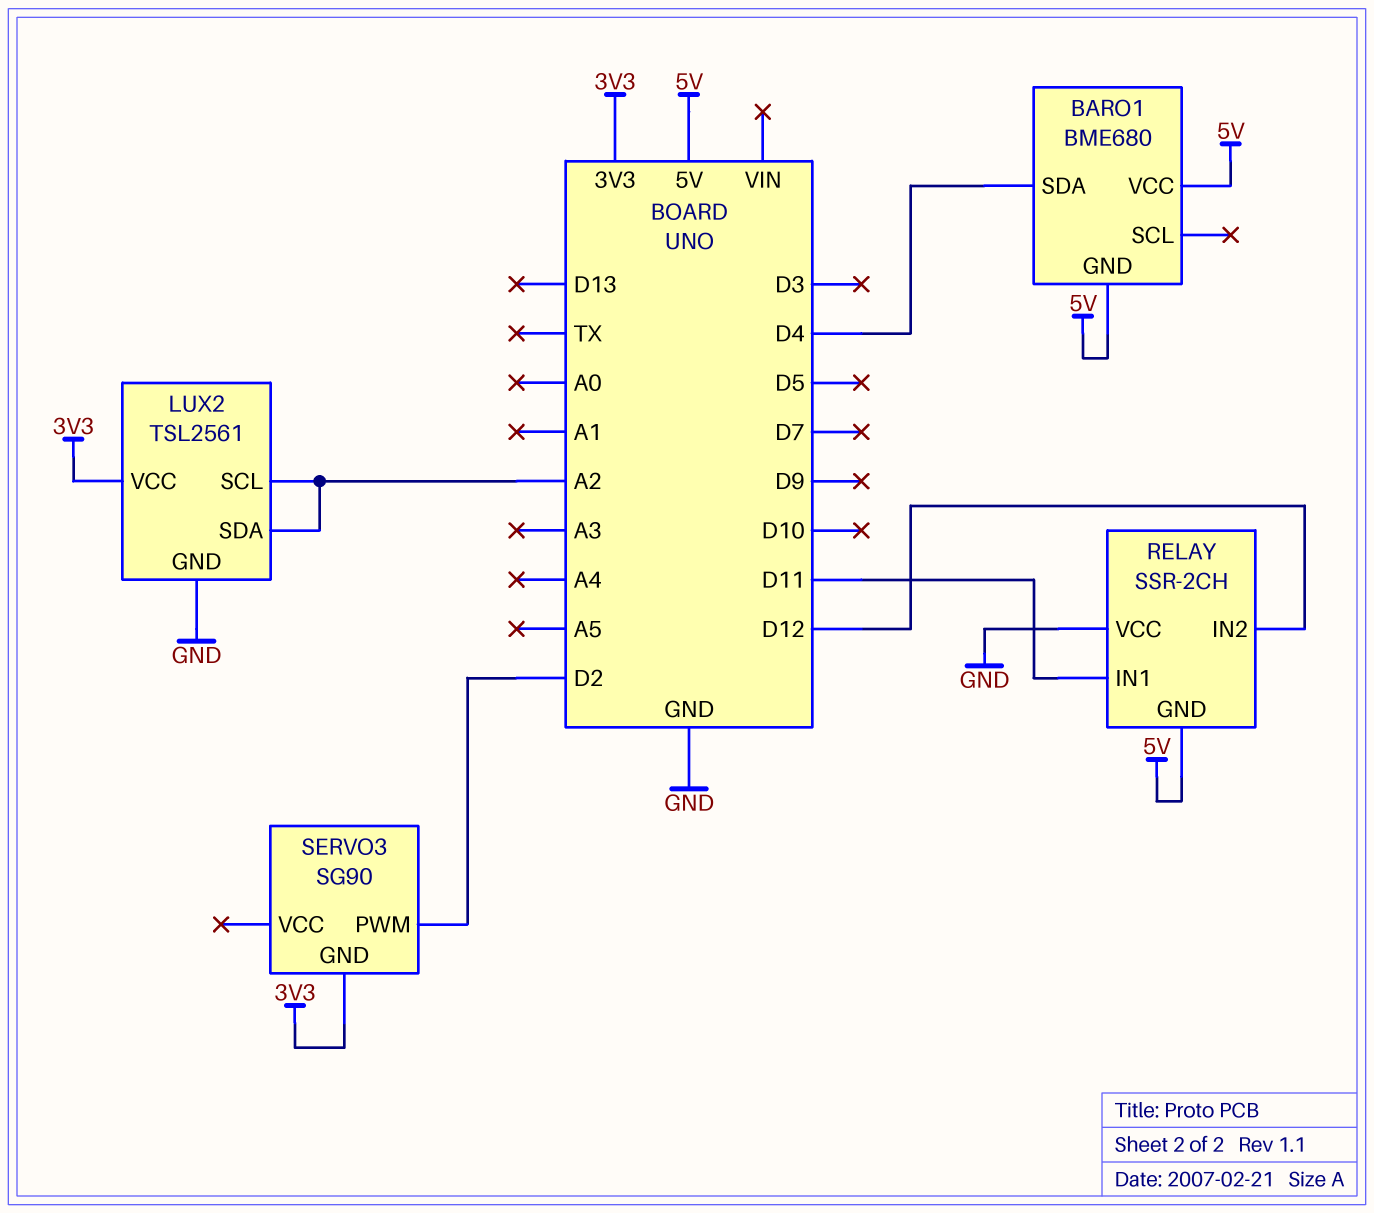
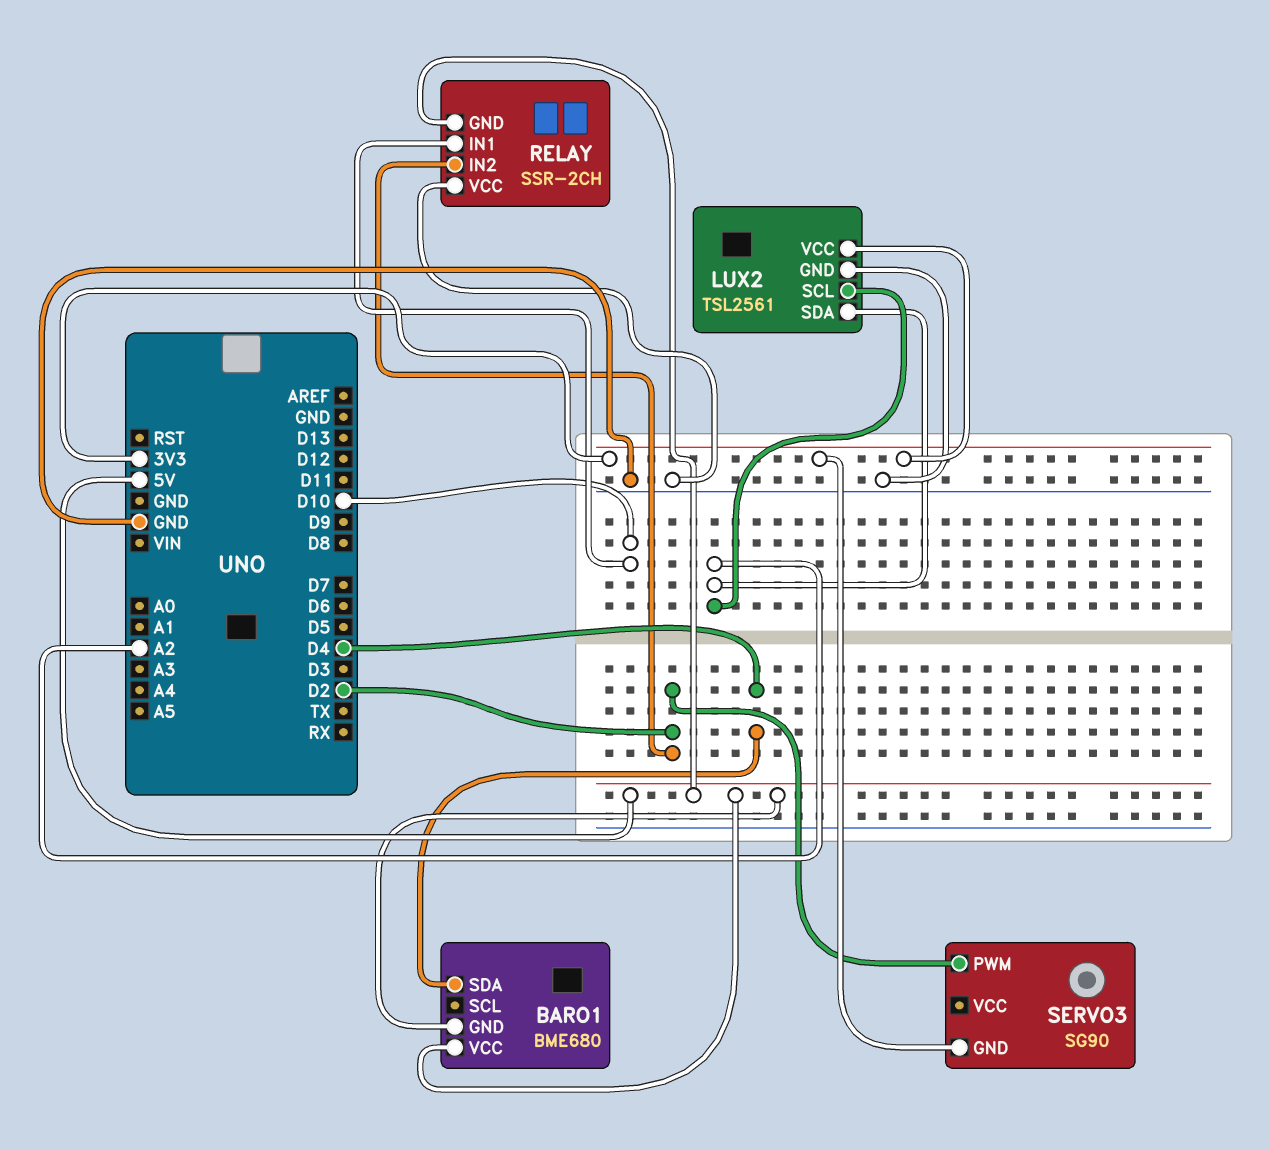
RELAY pin IN1: D11 -> D10
RELAY pin IN2: D12 -> D2

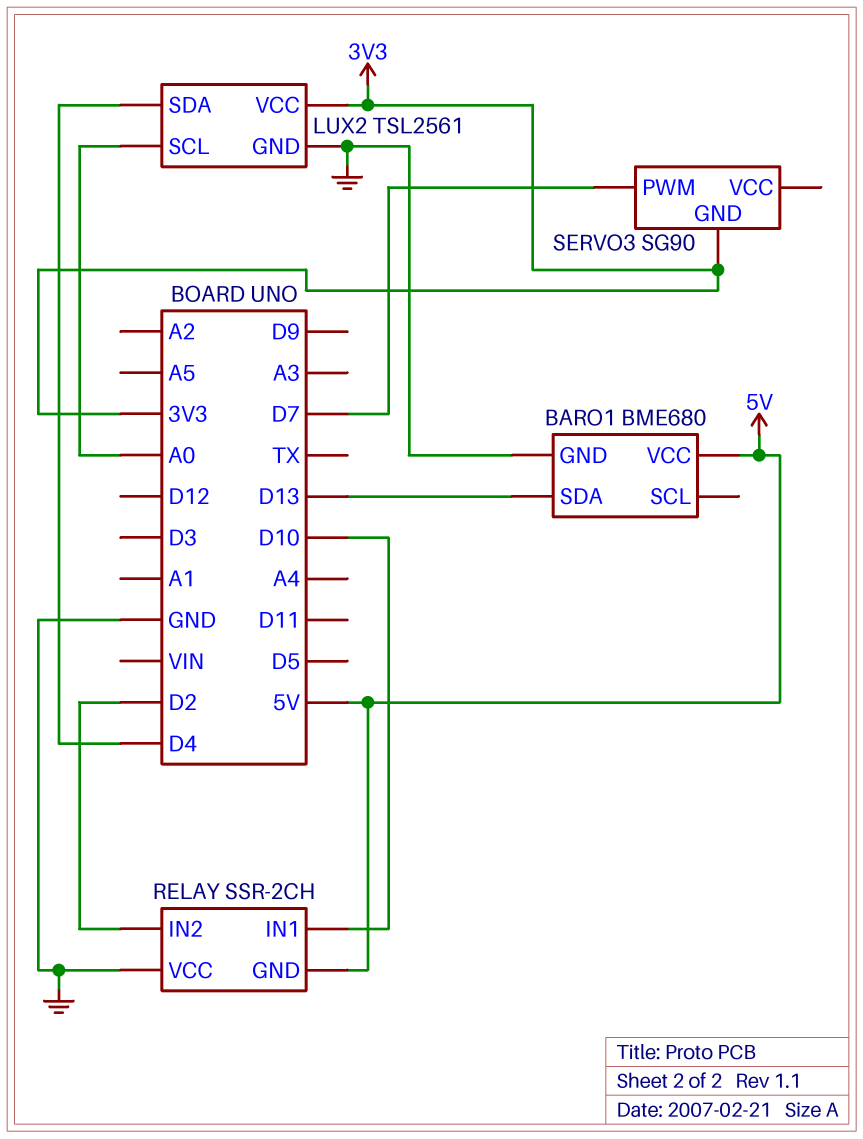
BARO1 pin GND: 5V -> GND
BARO1 pin SDA: D4 -> D13
LUX2 pin SCL: A2 -> A0
LUX2 pin SDA: A2 -> D4
SERVO3 pin PWM: D2 -> D7

